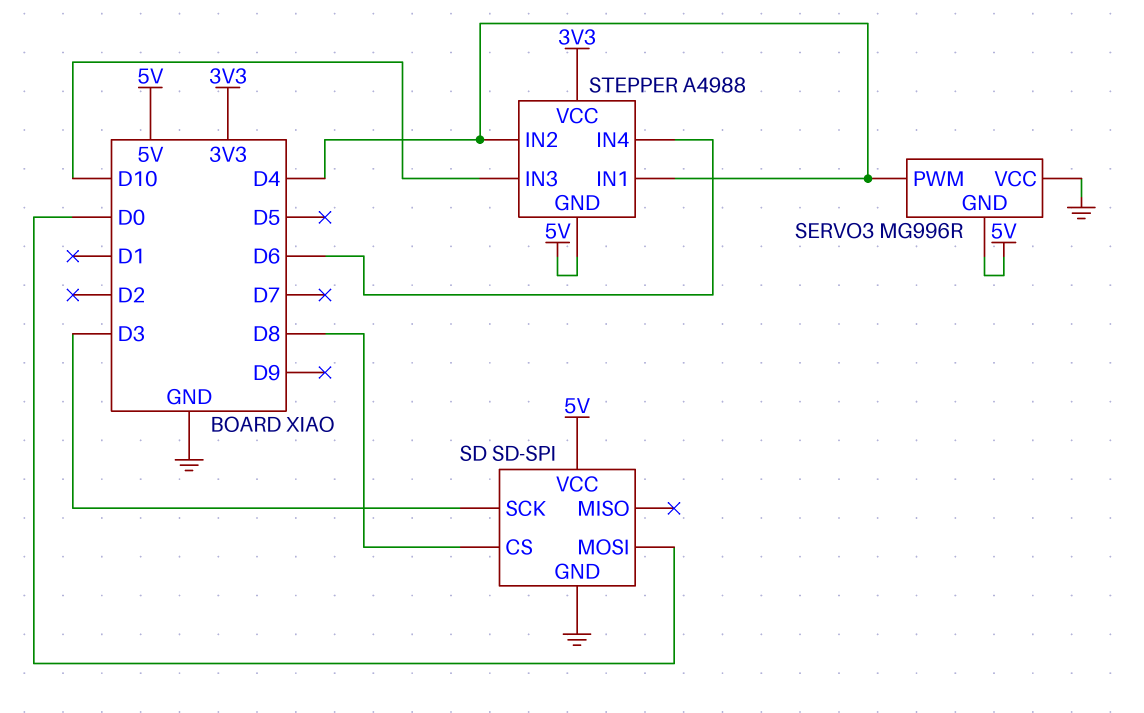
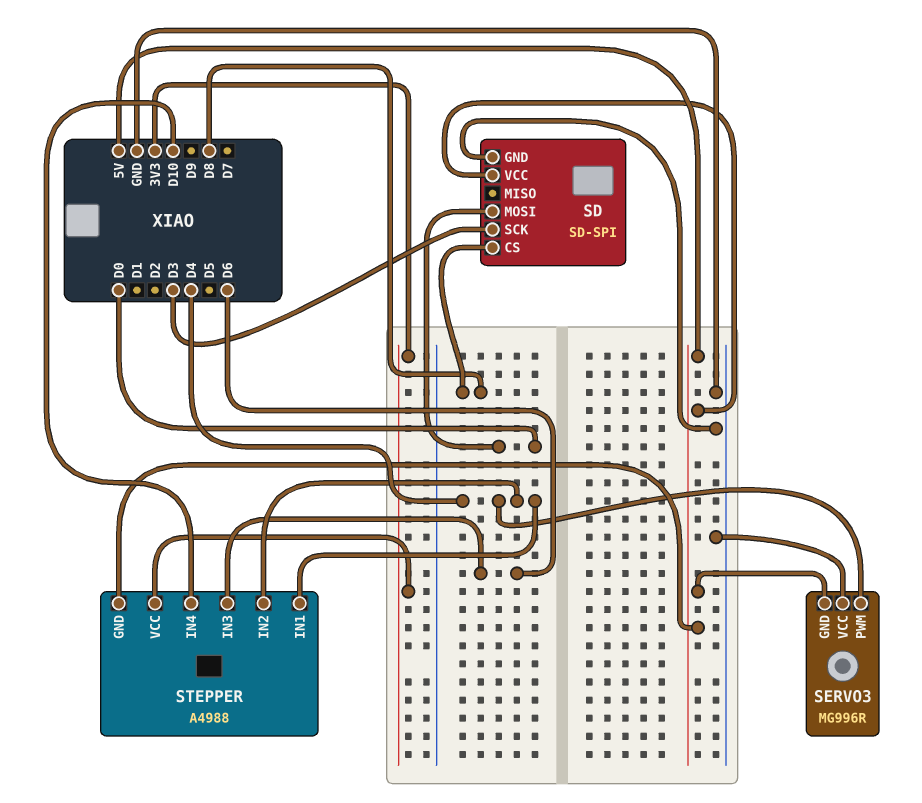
STEPPER pin IN3: D10 -> D6
STEPPER pin IN4: D6 -> D10

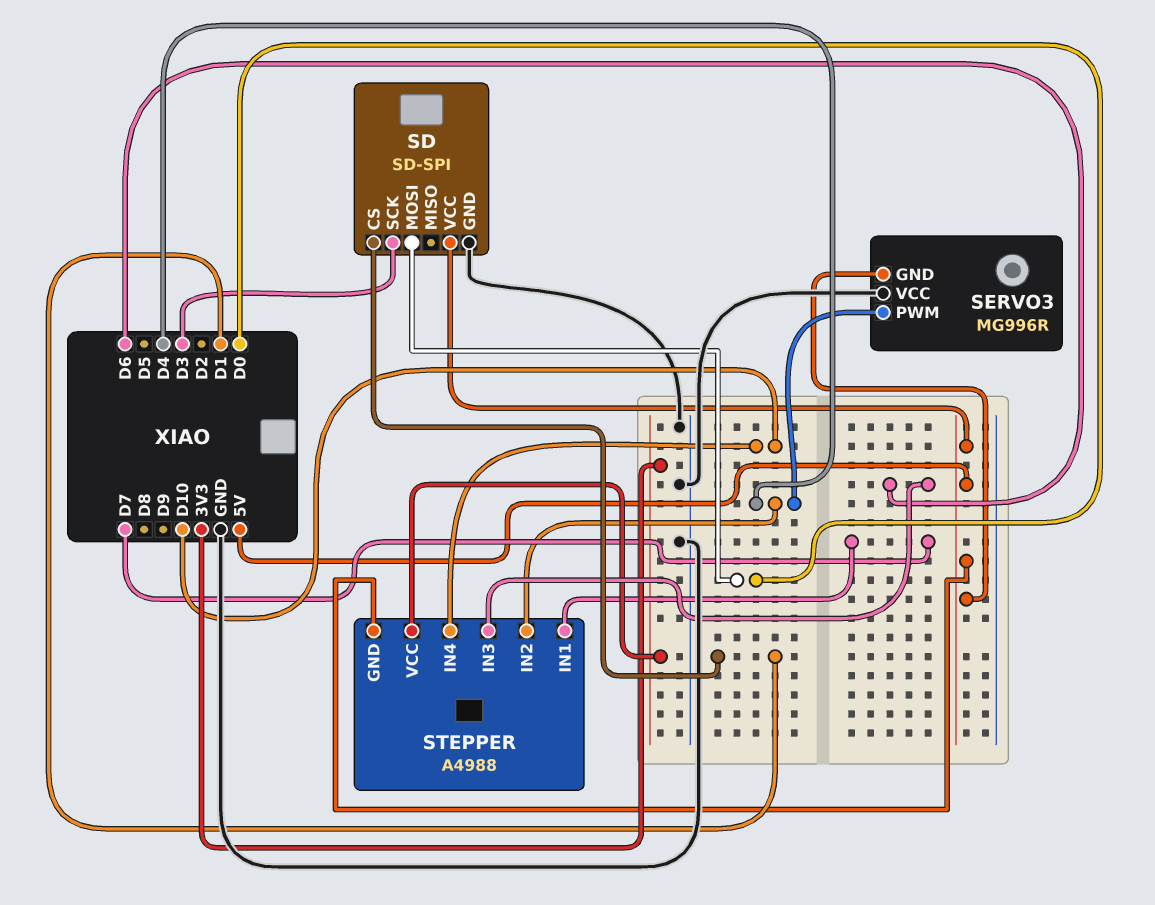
SD pin CS: D8 -> D1
STEPPER pin IN1: D4 -> D7

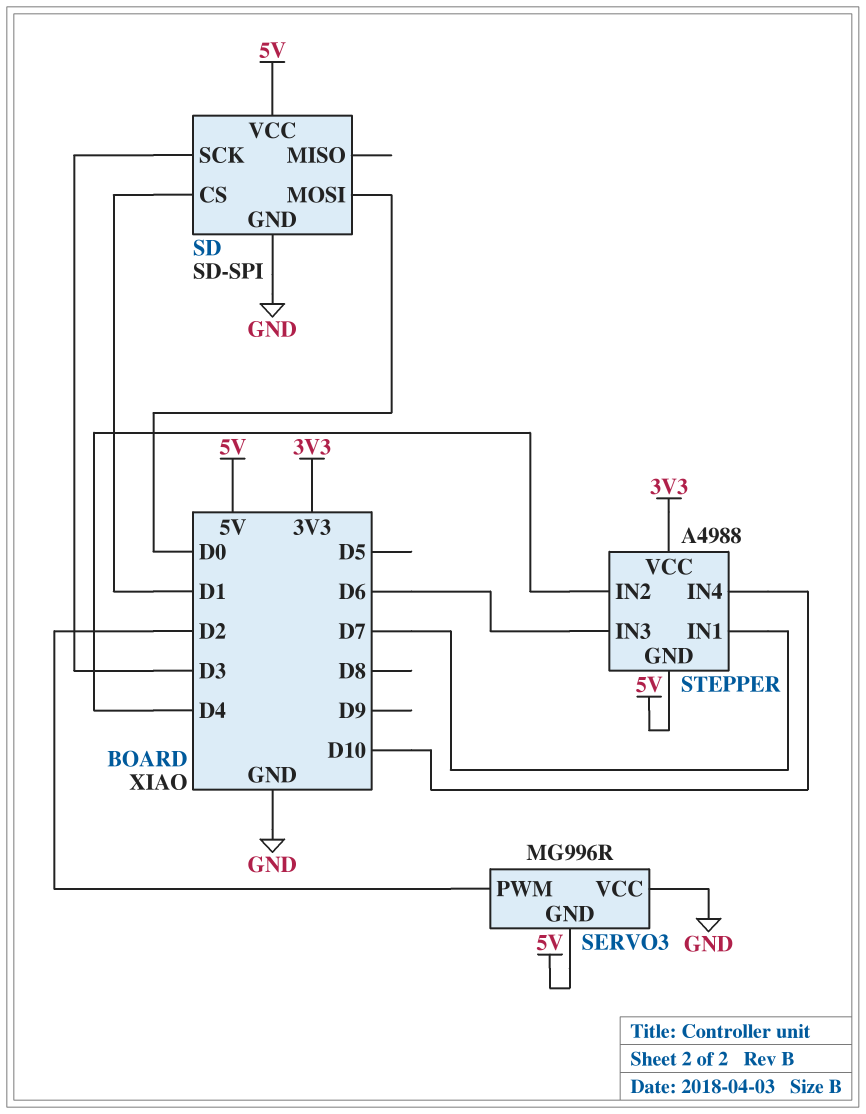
SERVO3 pin PWM: D4 -> D2

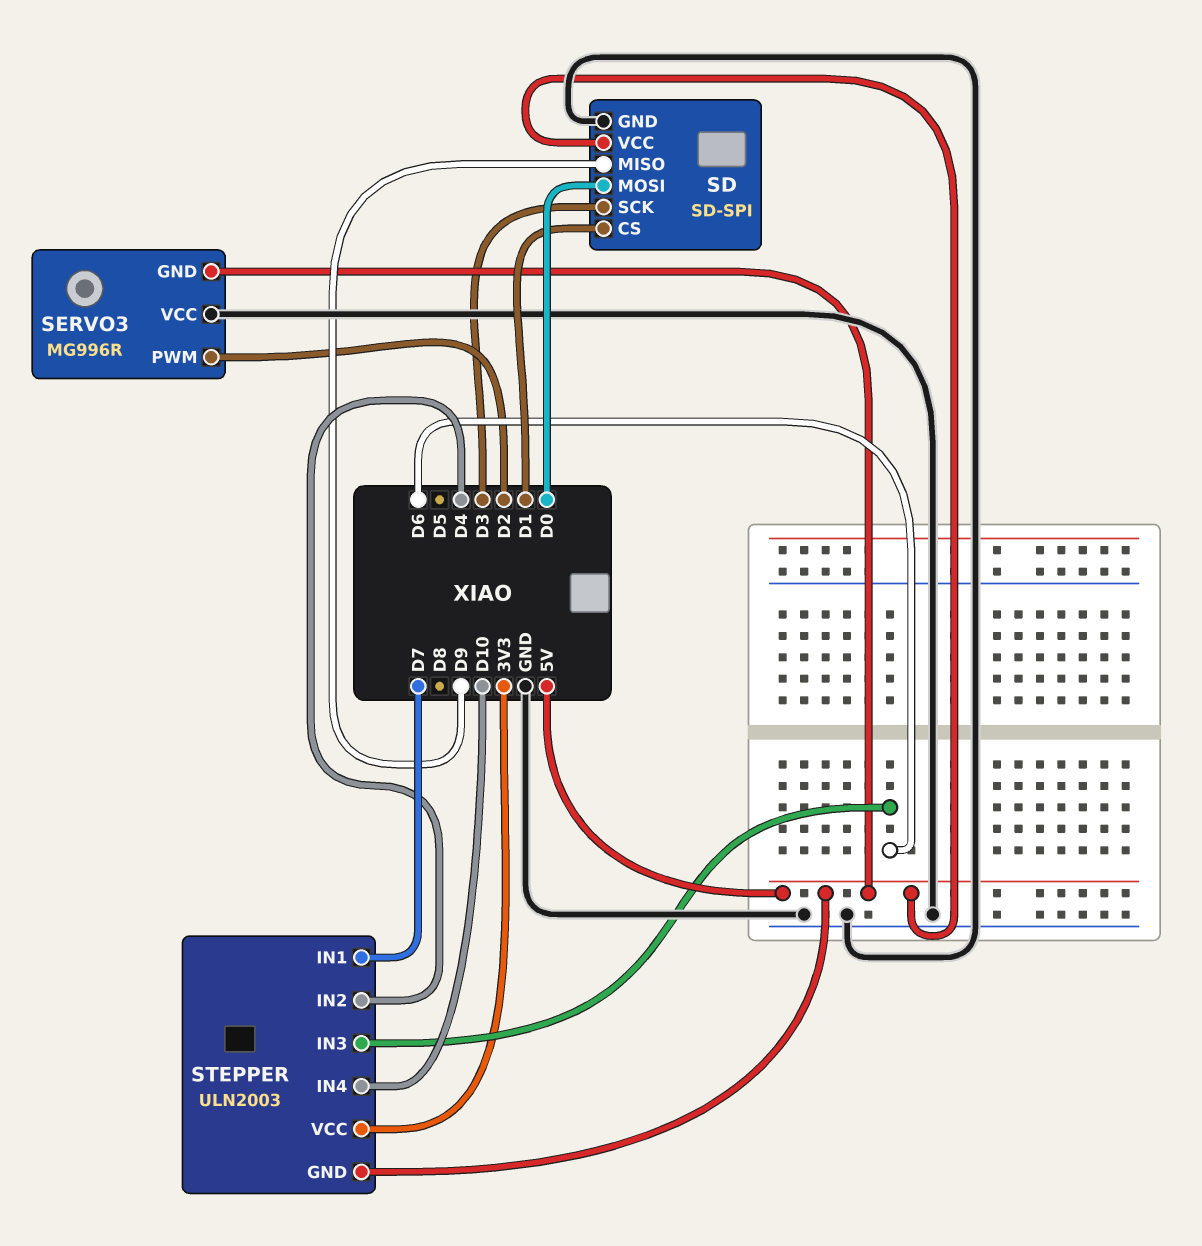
SD pin MISO: none -> D9
STEPPER: A4988 -> ULN2003

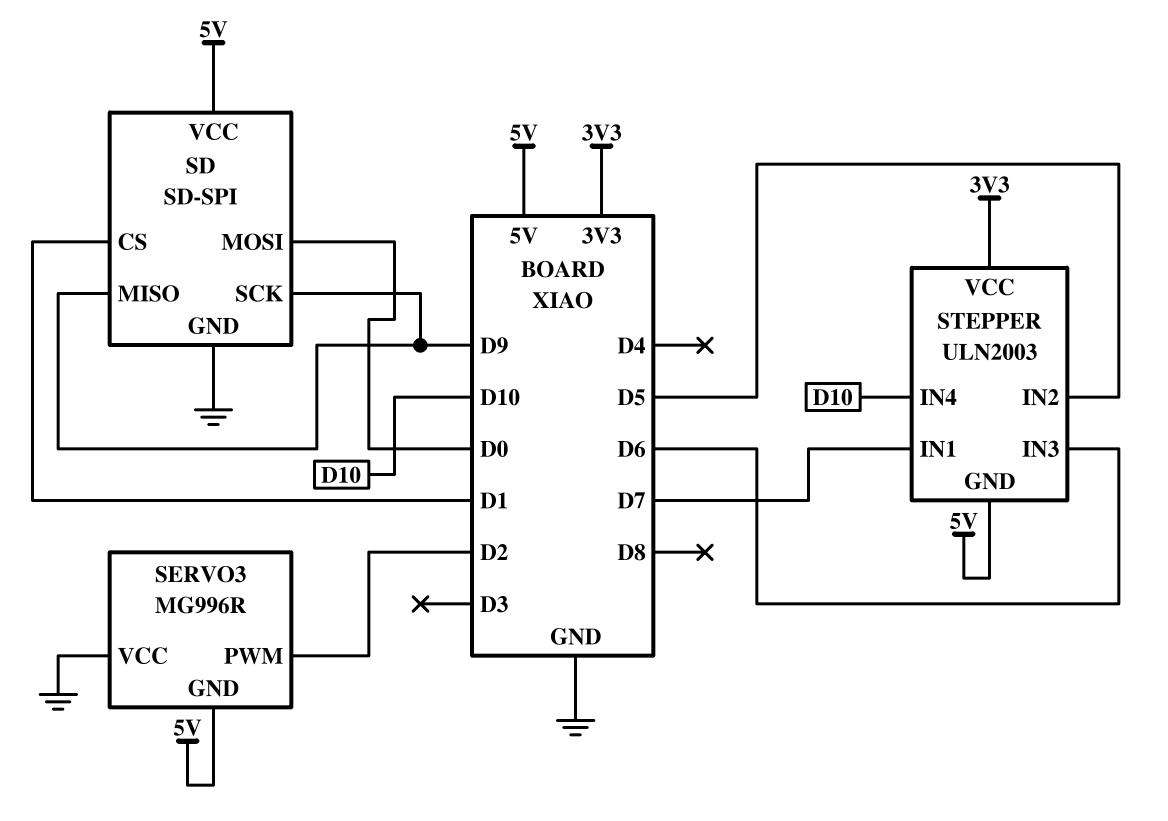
SD pin SCK: D3 -> D9
STEPPER pin IN2: D4 -> D5

